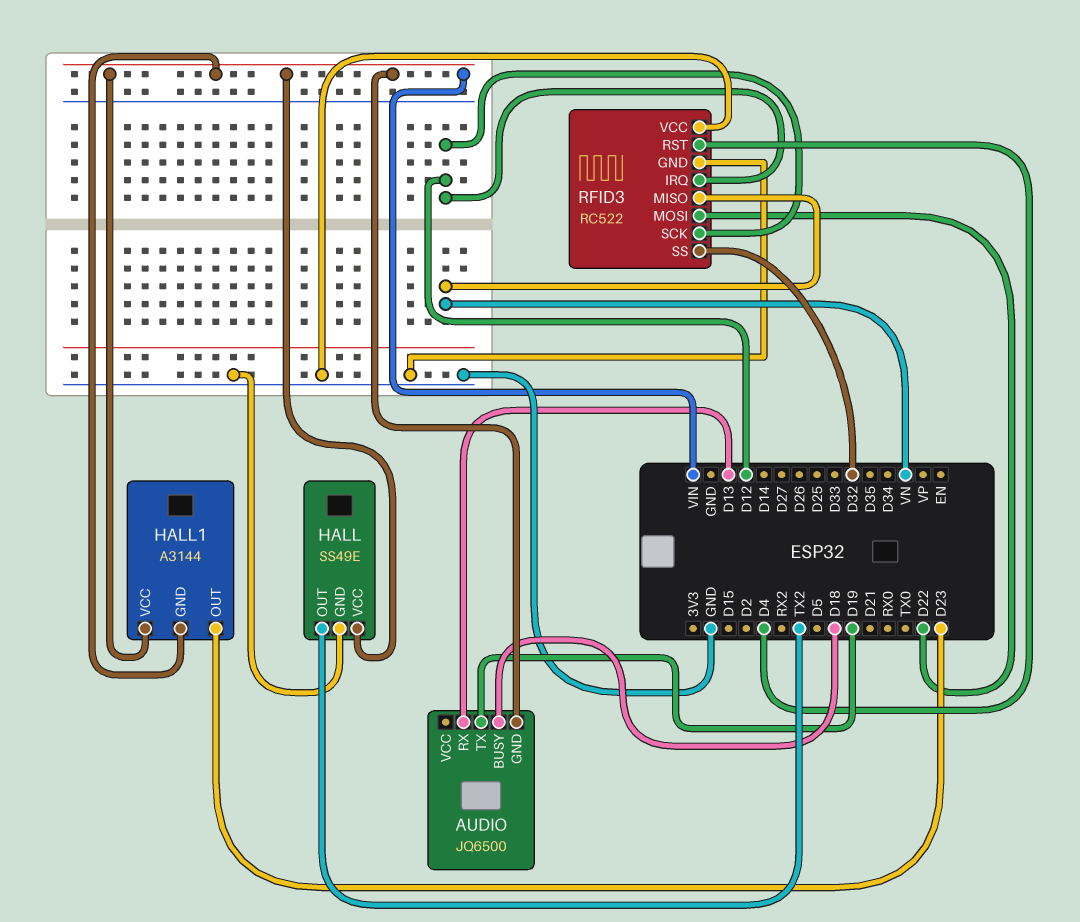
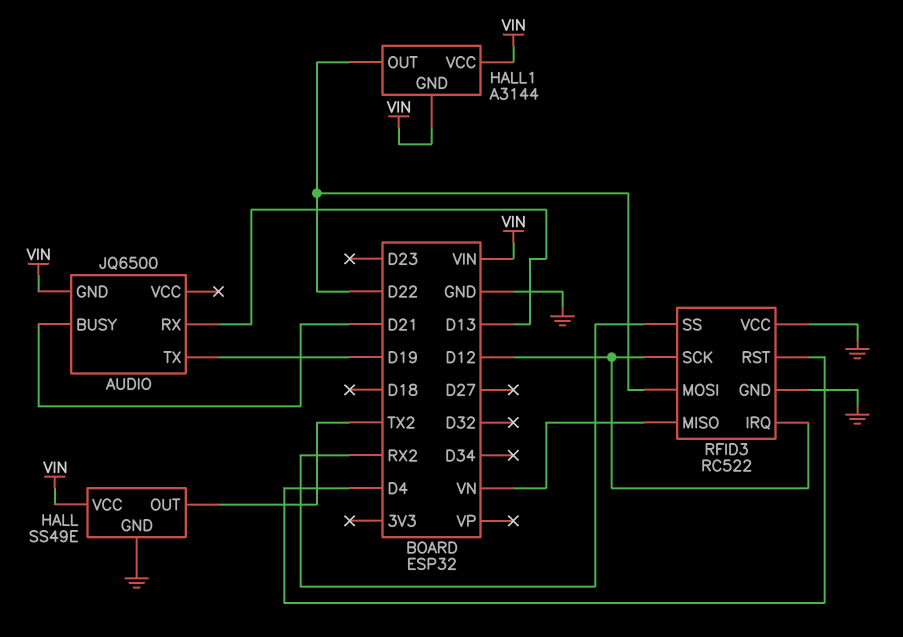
AUDIO pin BUSY: D18 -> D21
HALL1 pin OUT: D23 -> D22
RFID3 pin SS: D32 -> RX2

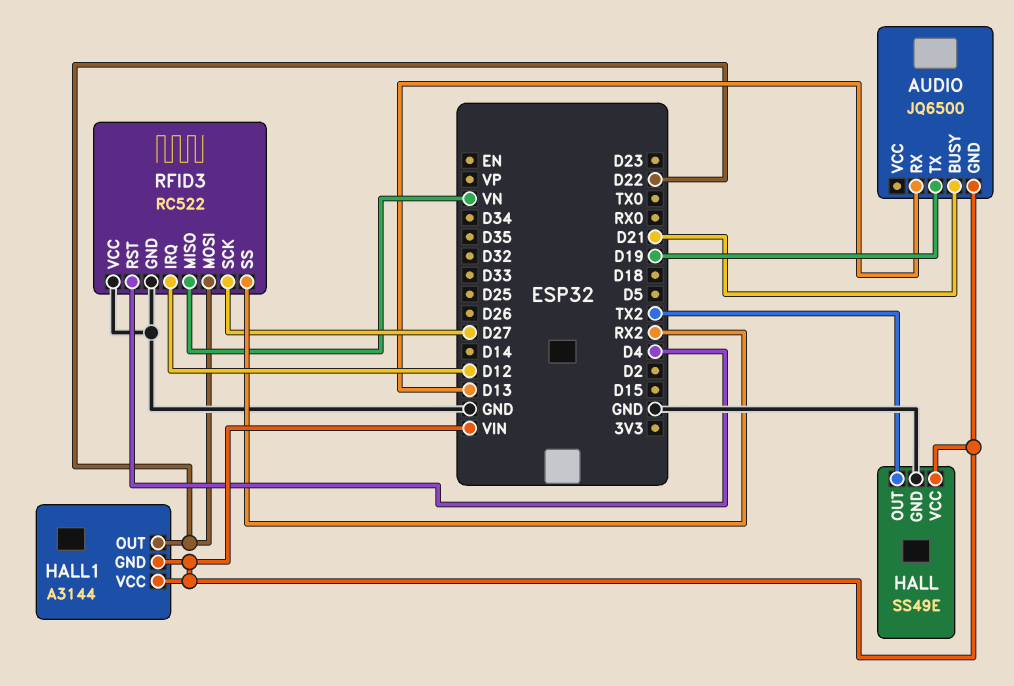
RFID3 pin SCK: D12 -> D27

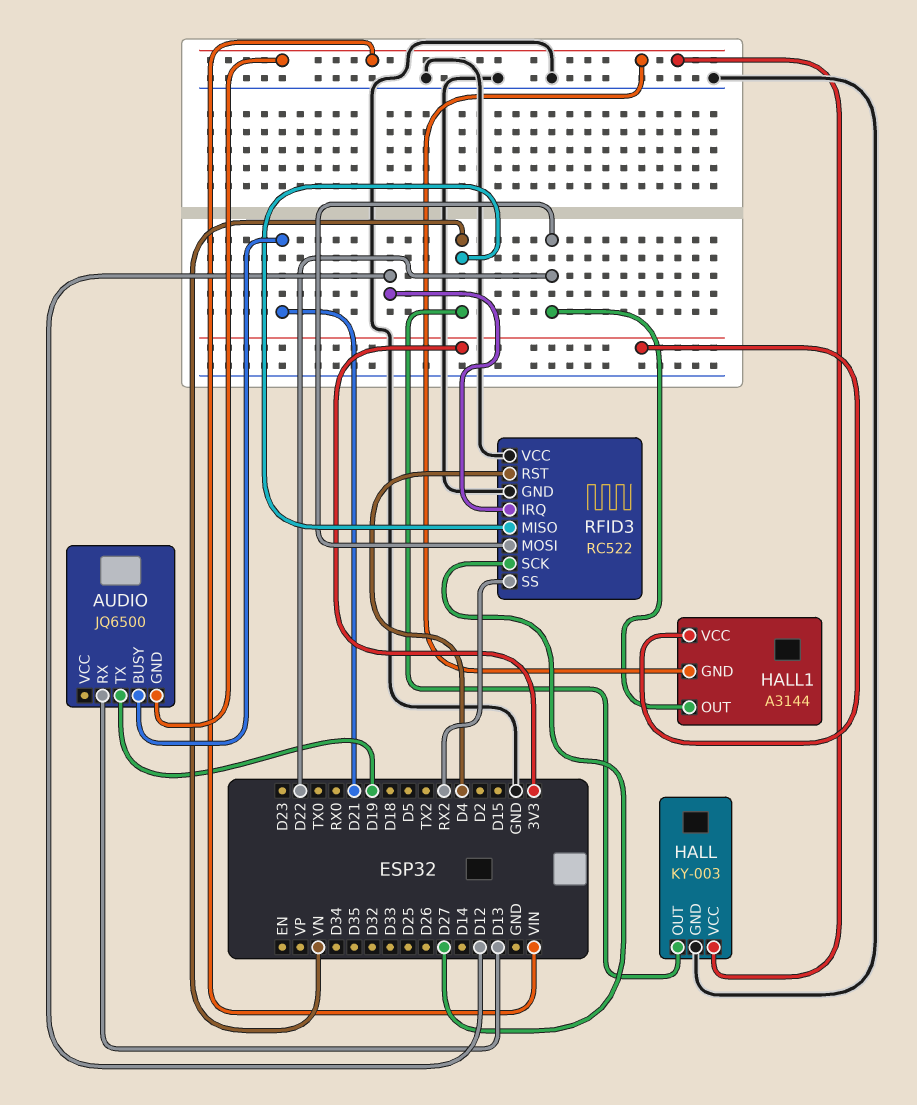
HALL: SS49E -> KY-003
HALL pin OUT: TX2 -> VN
HALL1 pin VCC: VIN -> 3V3

